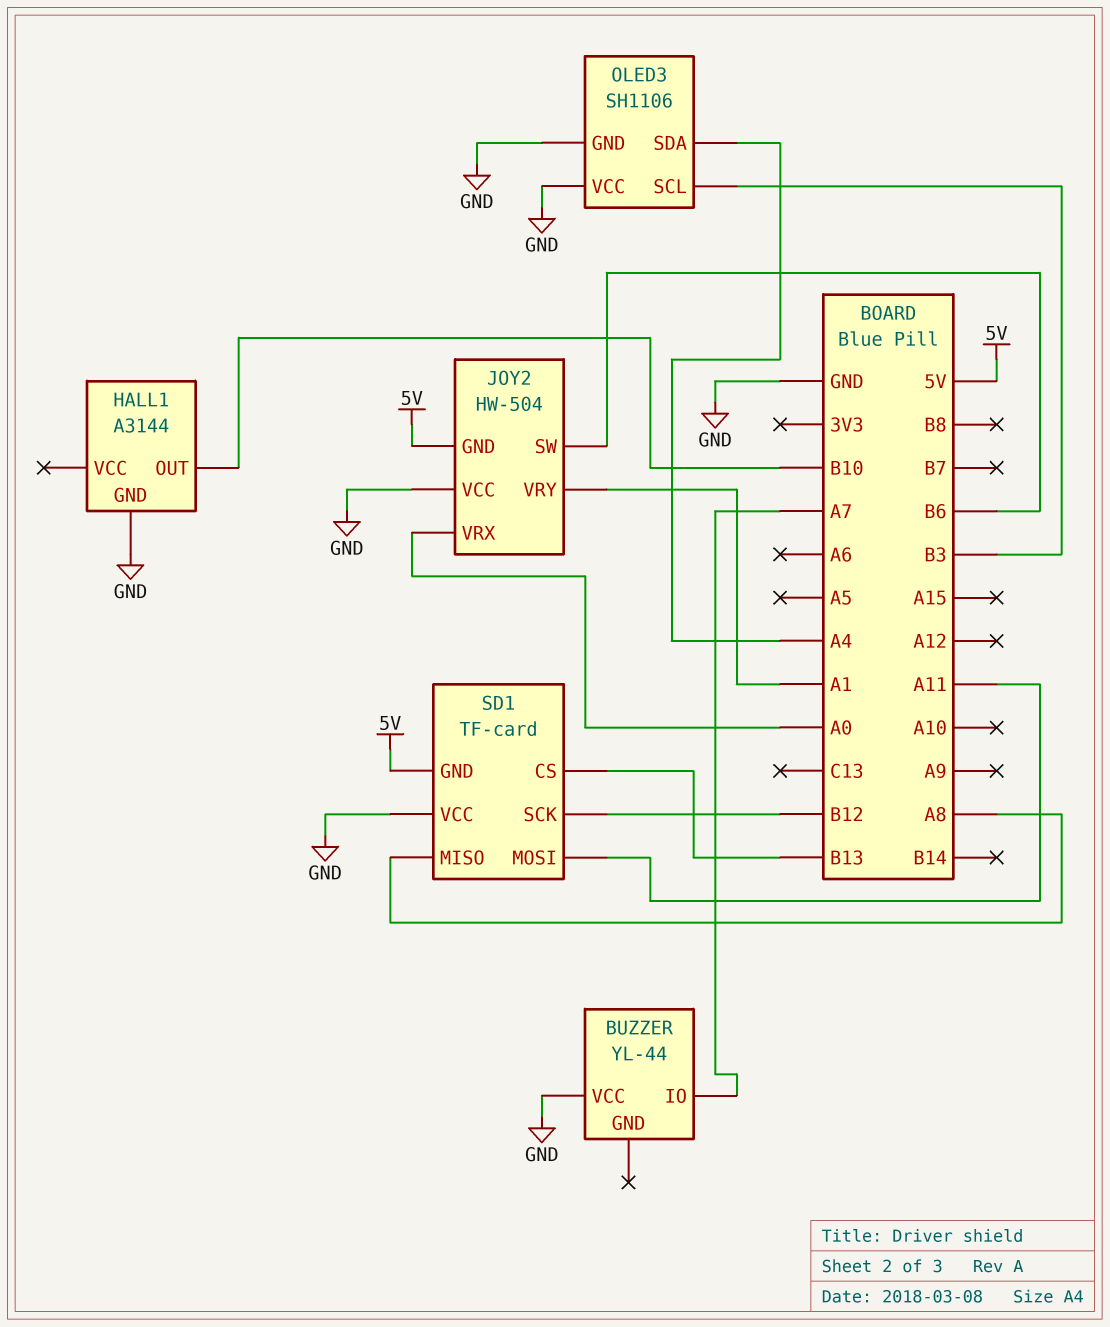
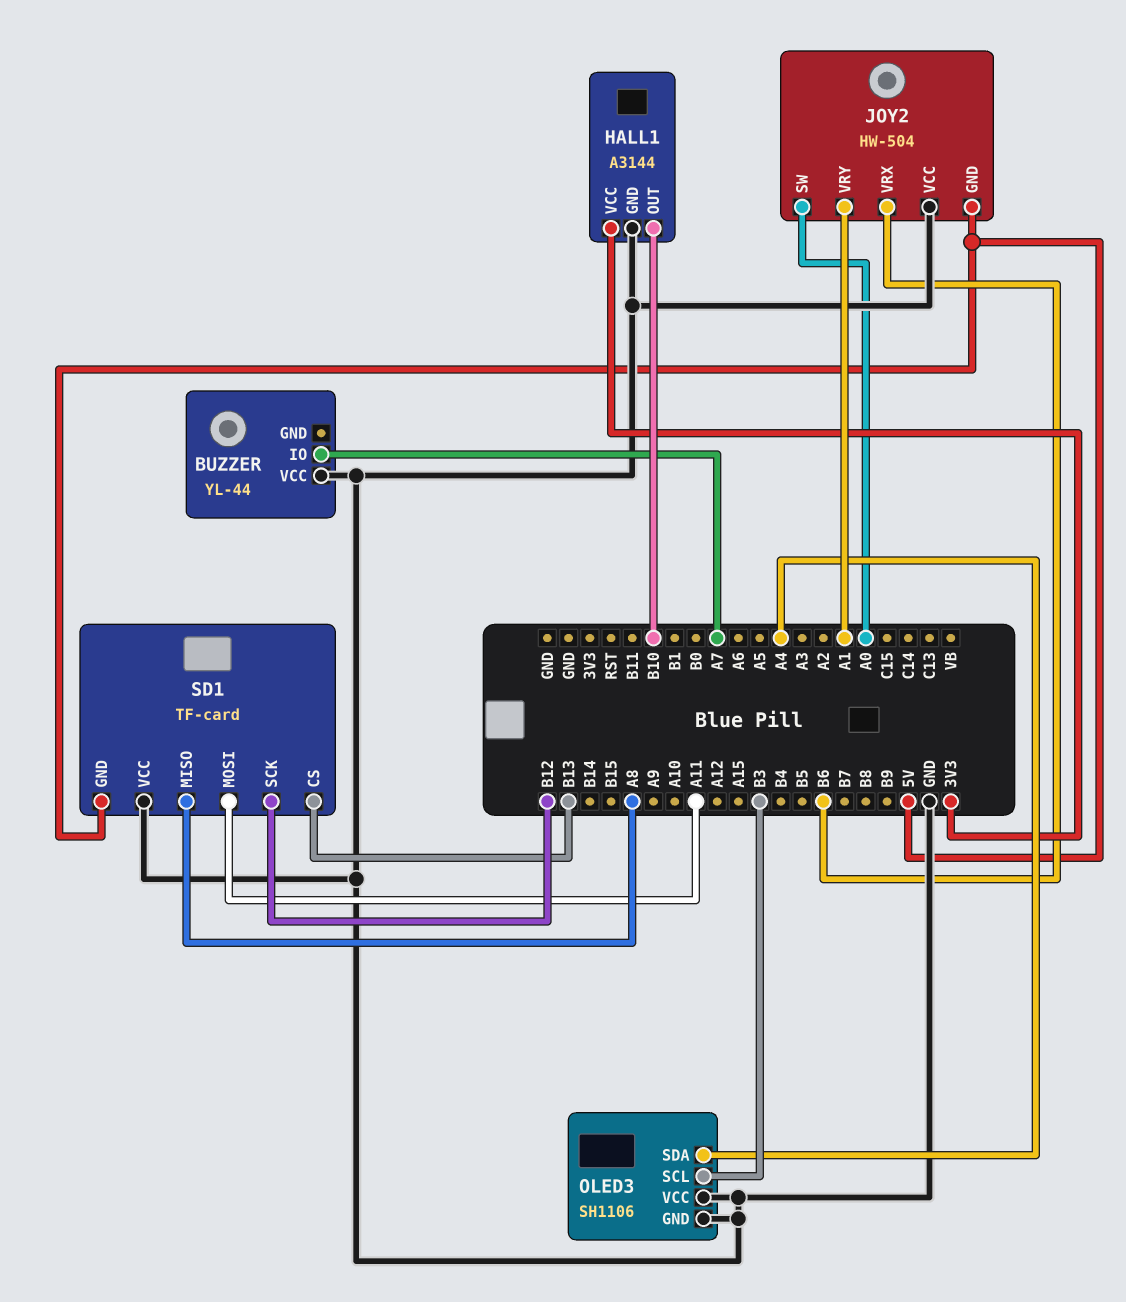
HALL1 pin VCC: none -> 3V3
JOY2 pin SW: B6 -> A0
JOY2 pin VRX: A0 -> B6

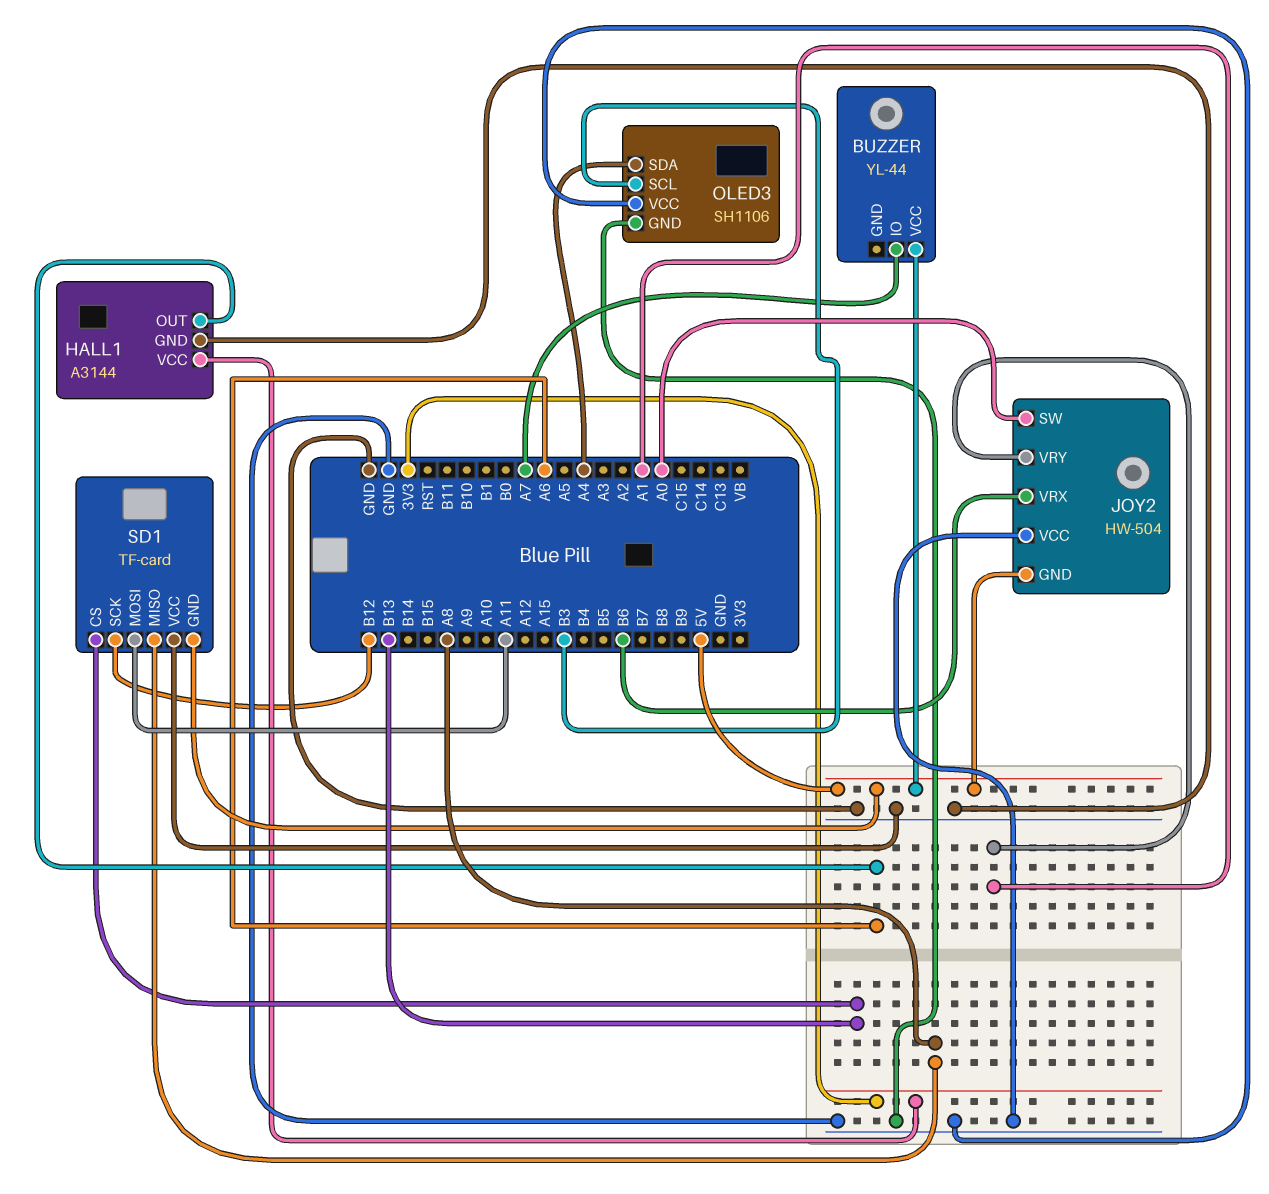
BUZZER pin VCC: GND -> 5V
HALL1 pin OUT: B10 -> A6

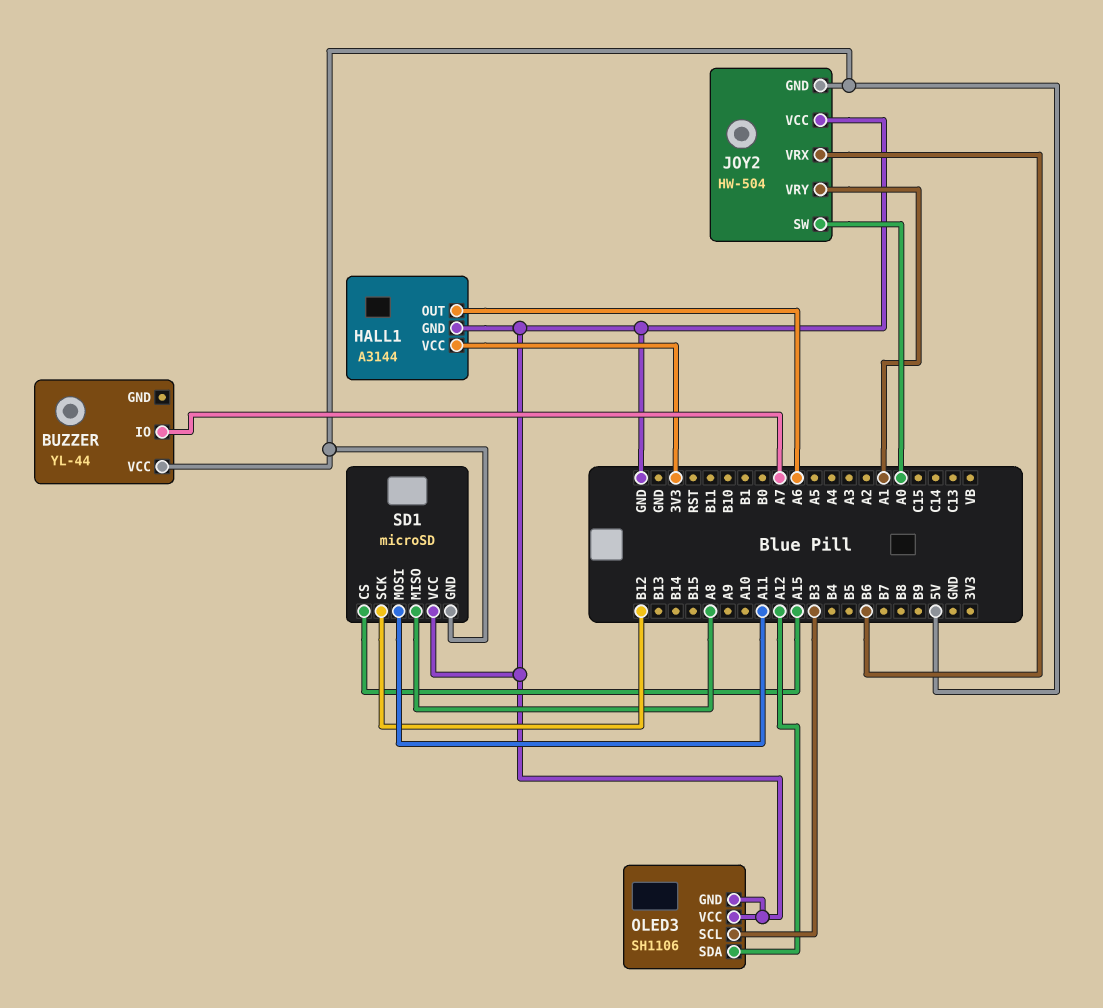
OLED3 pin SDA: A4 -> A12
SD1: TF-card -> microSD
SD1 pin CS: B13 -> A15

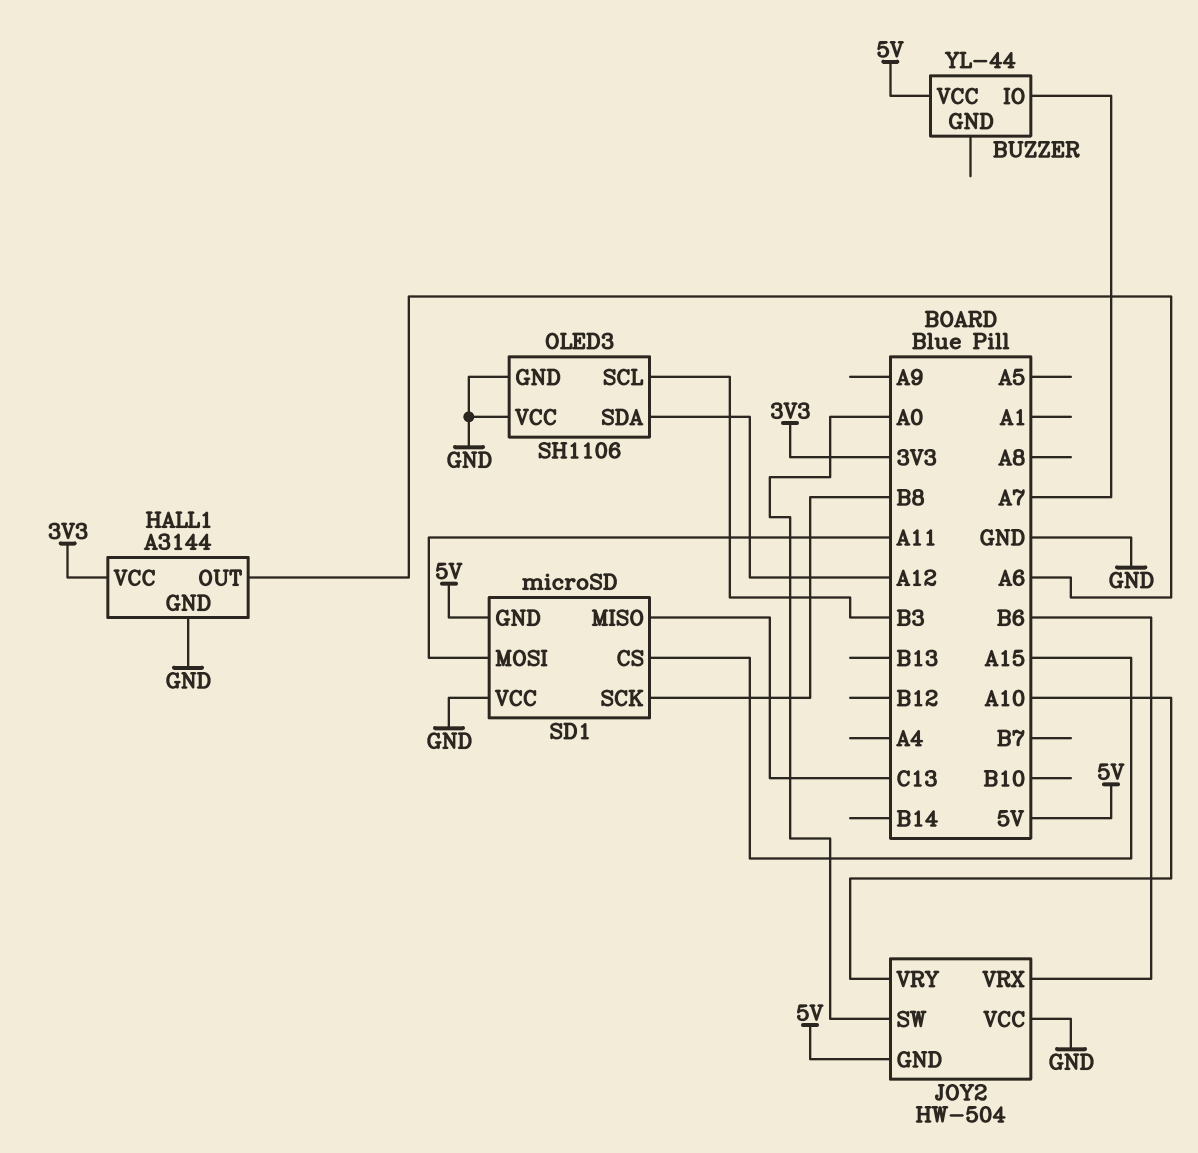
JOY2 pin VRY: A1 -> A10
SD1 pin MISO: A8 -> C13
SD1 pin SCK: B12 -> B8

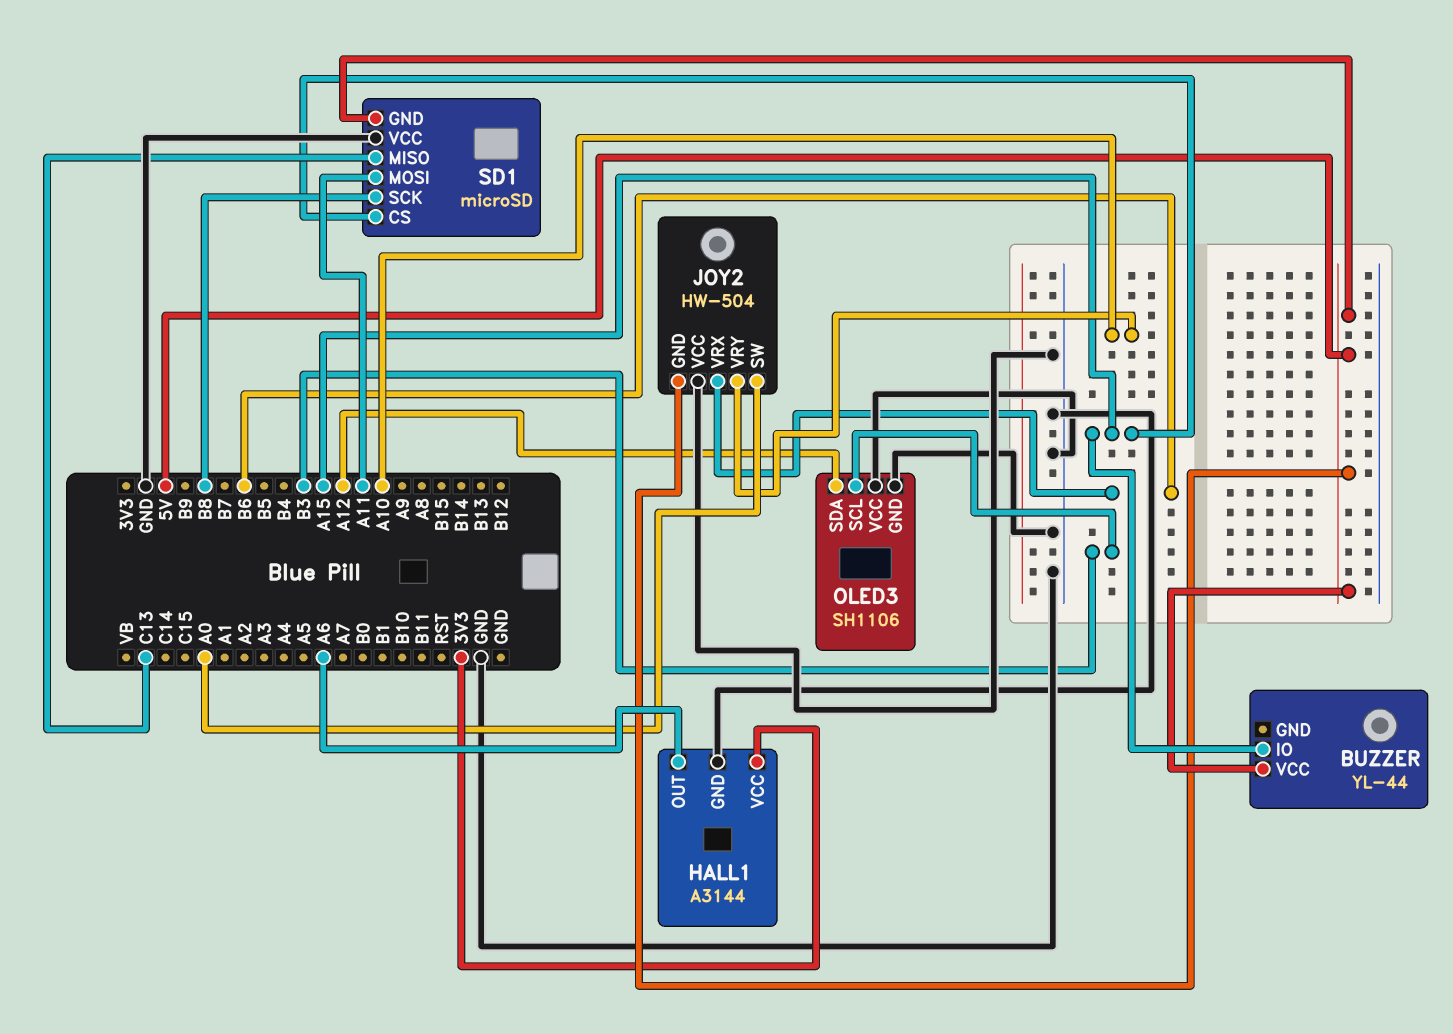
BUZZER pin IO: A7 -> A15

